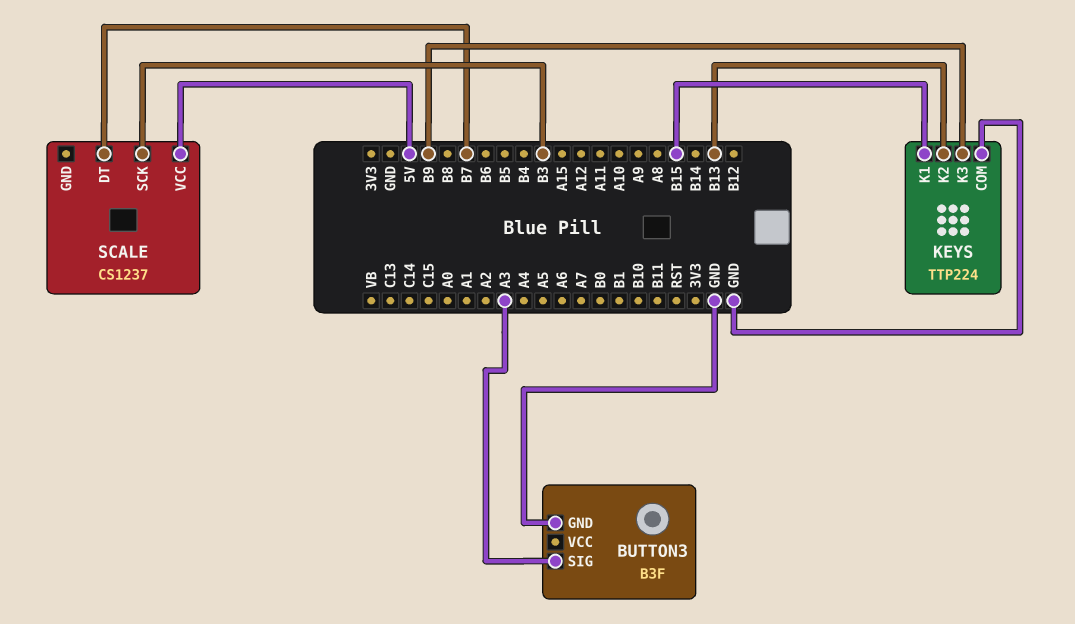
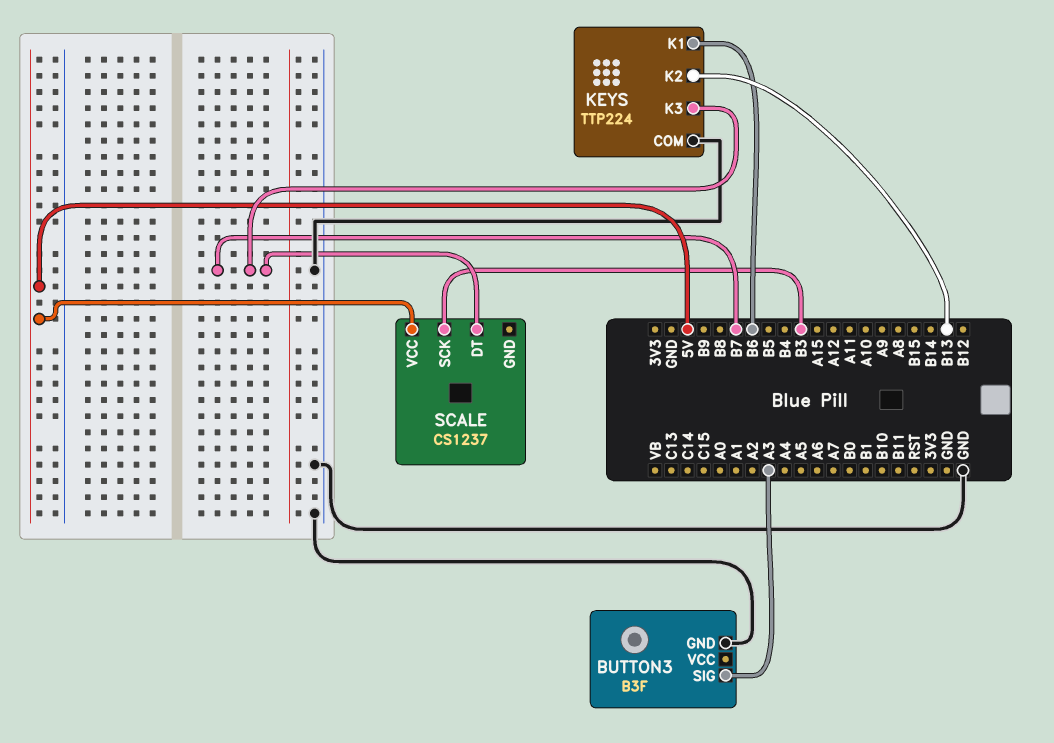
KEYS pin K1: B15 -> B6
KEYS pin K3: B9 -> B7

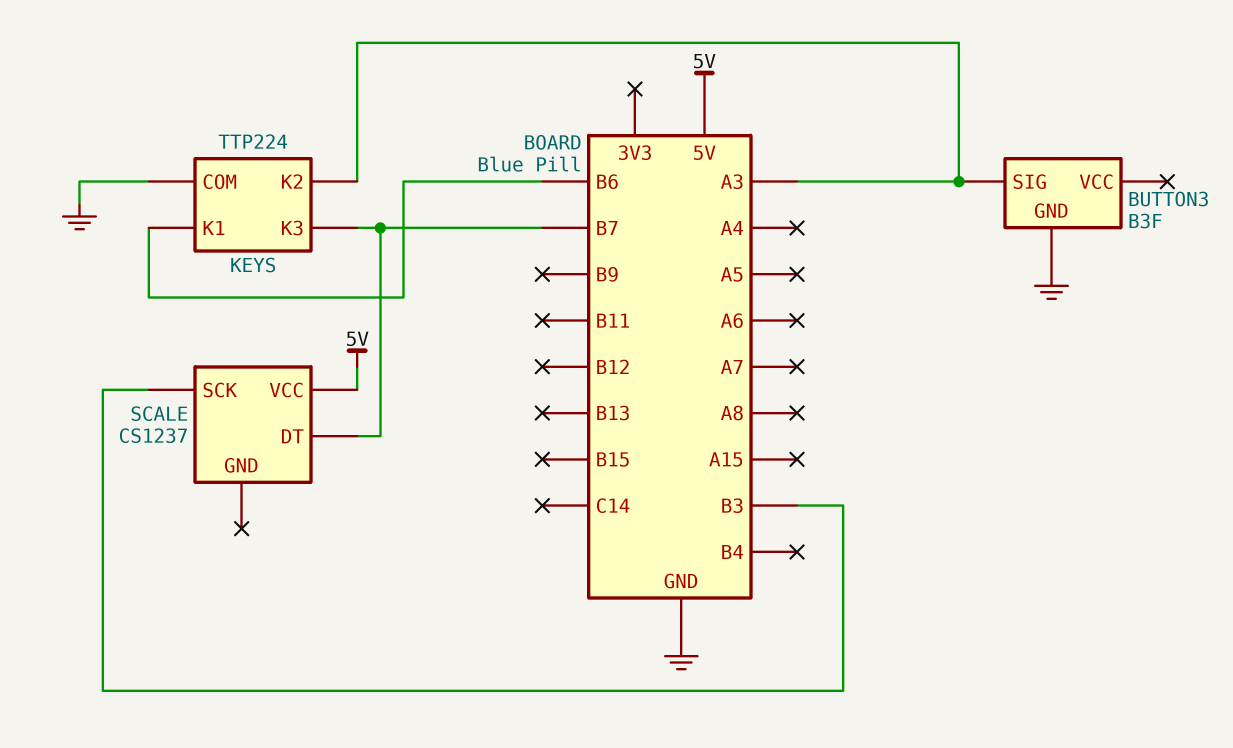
KEYS pin K2: B13 -> A3

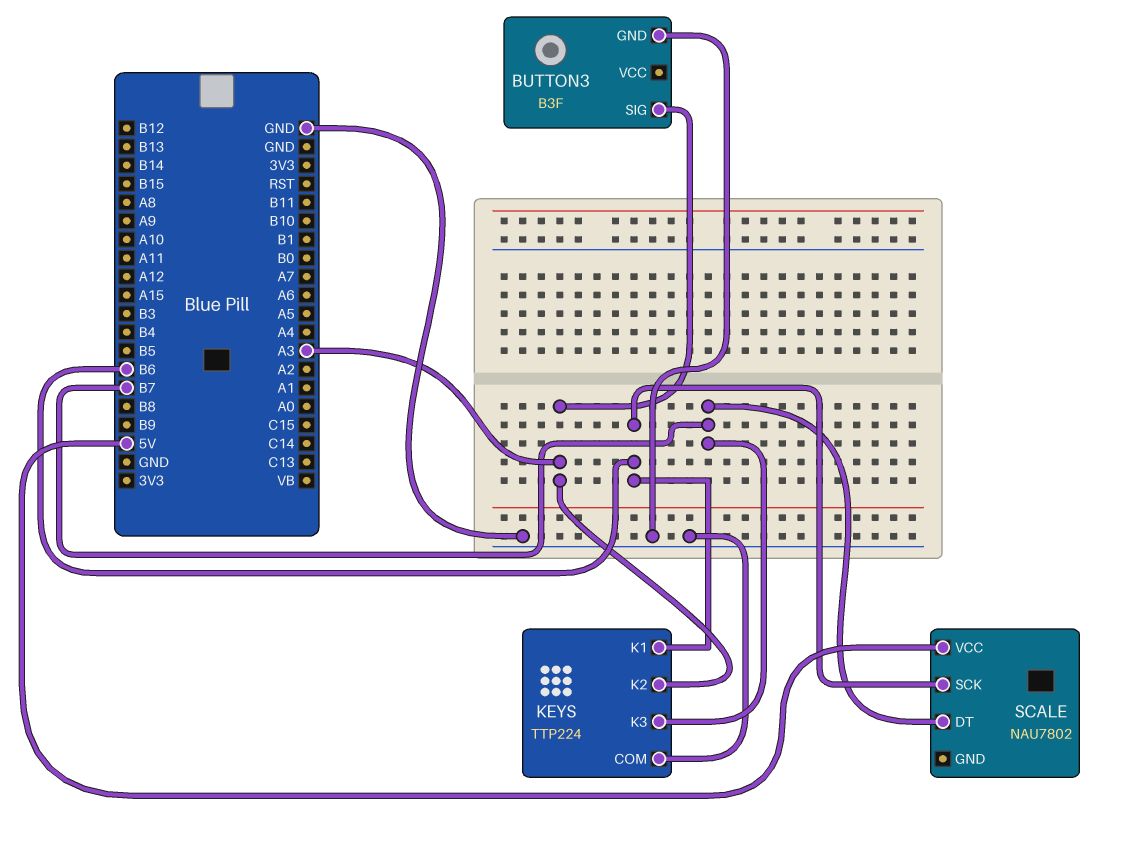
SCALE: CS1237 -> NAU7802
SCALE pin SCK: B3 -> B6

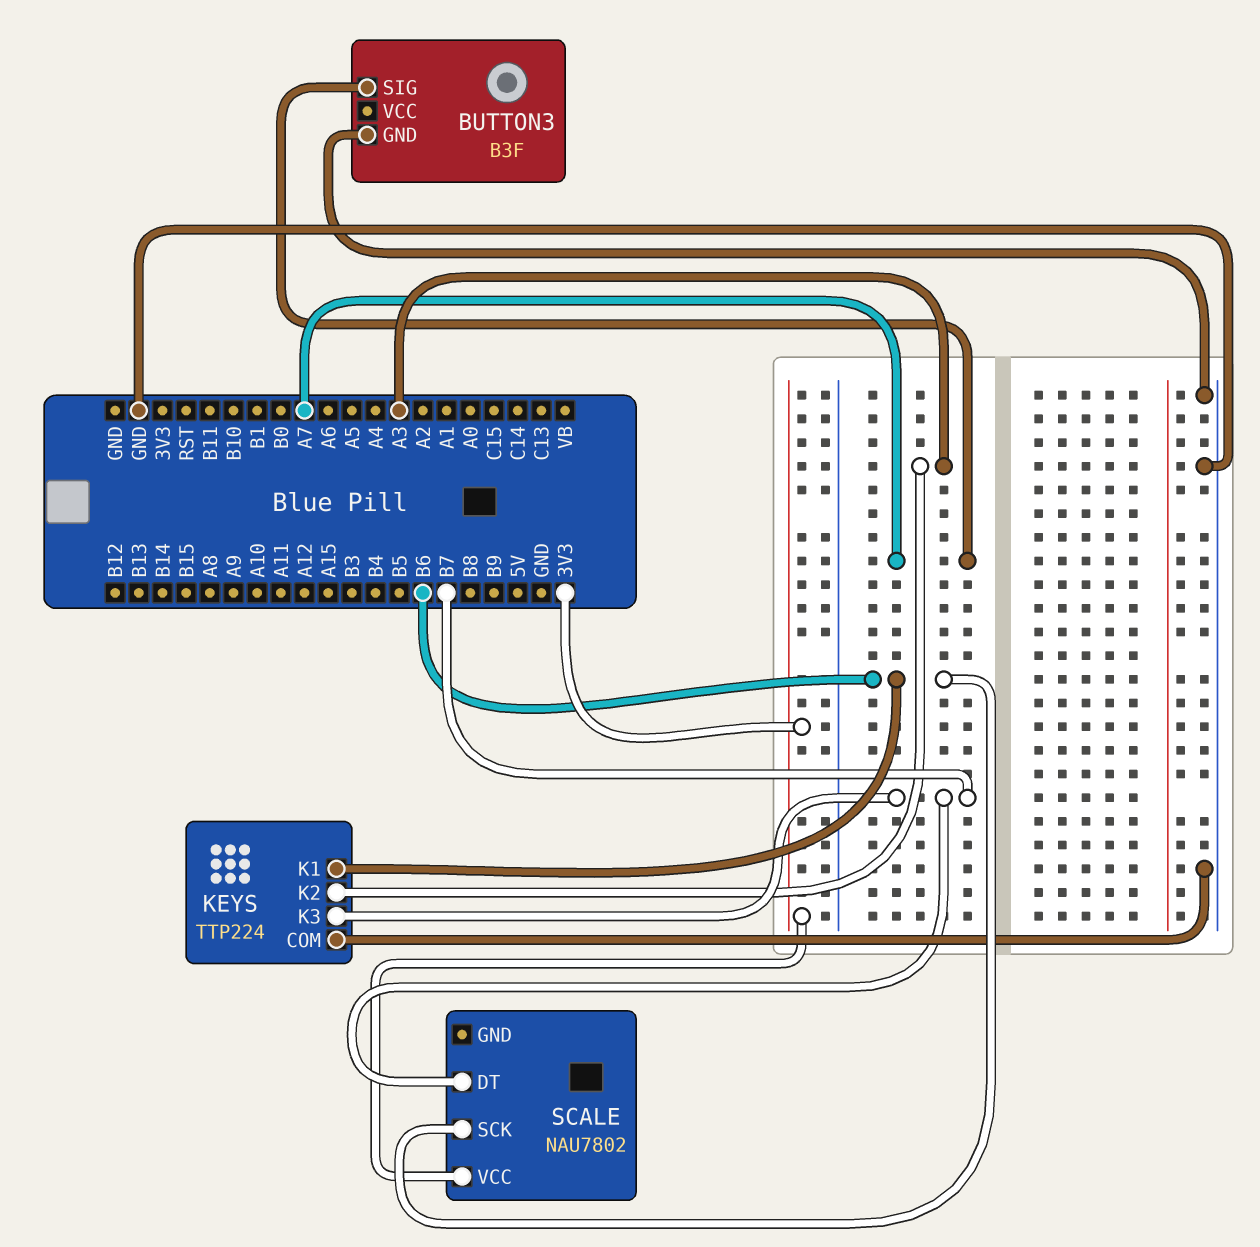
BUTTON3 pin SIG: A3 -> A7
SCALE pin VCC: 5V -> 3V3

